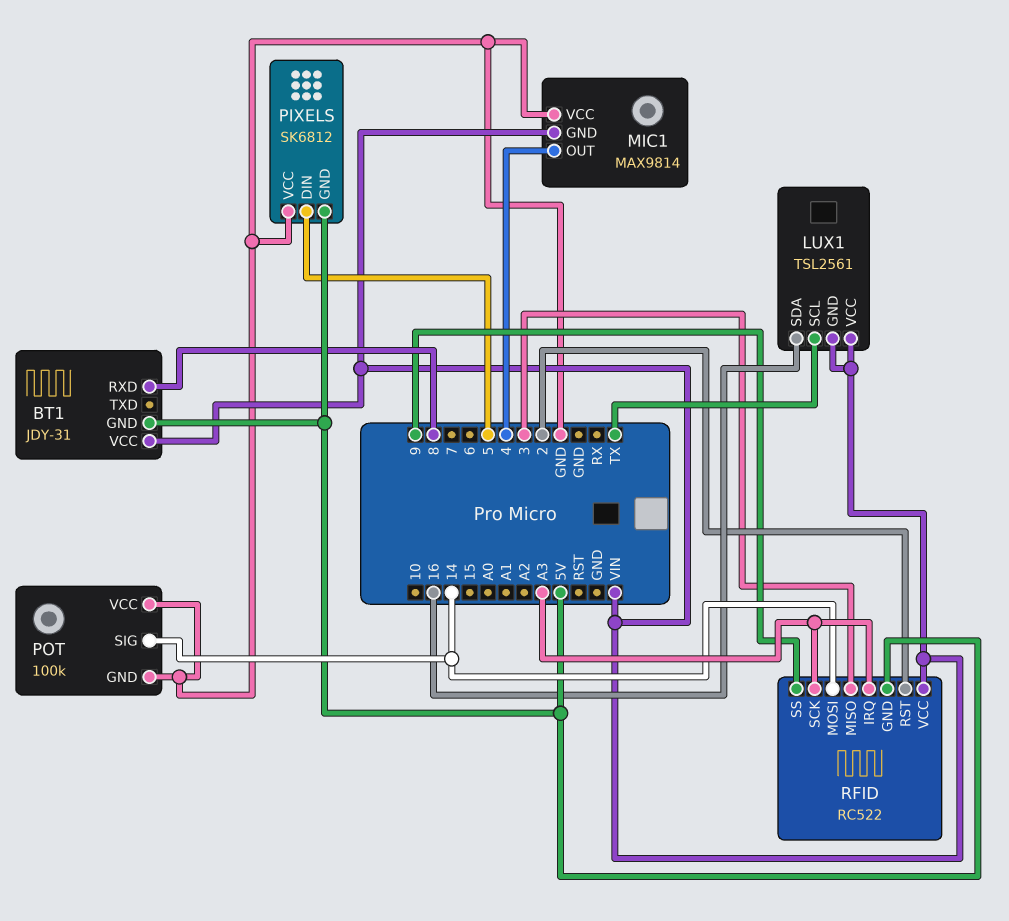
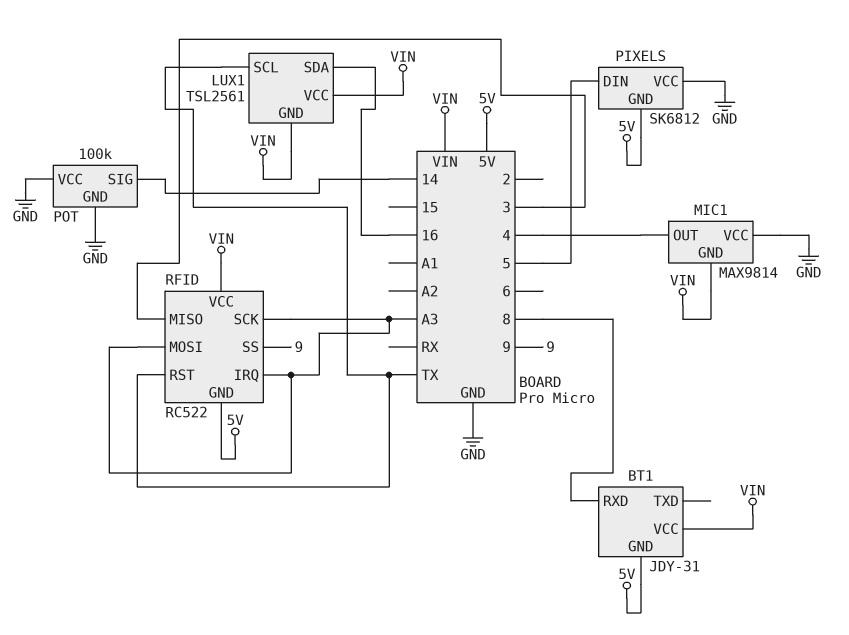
RFID pin MOSI: 14 -> A3
RFID pin RST: 2 -> TX

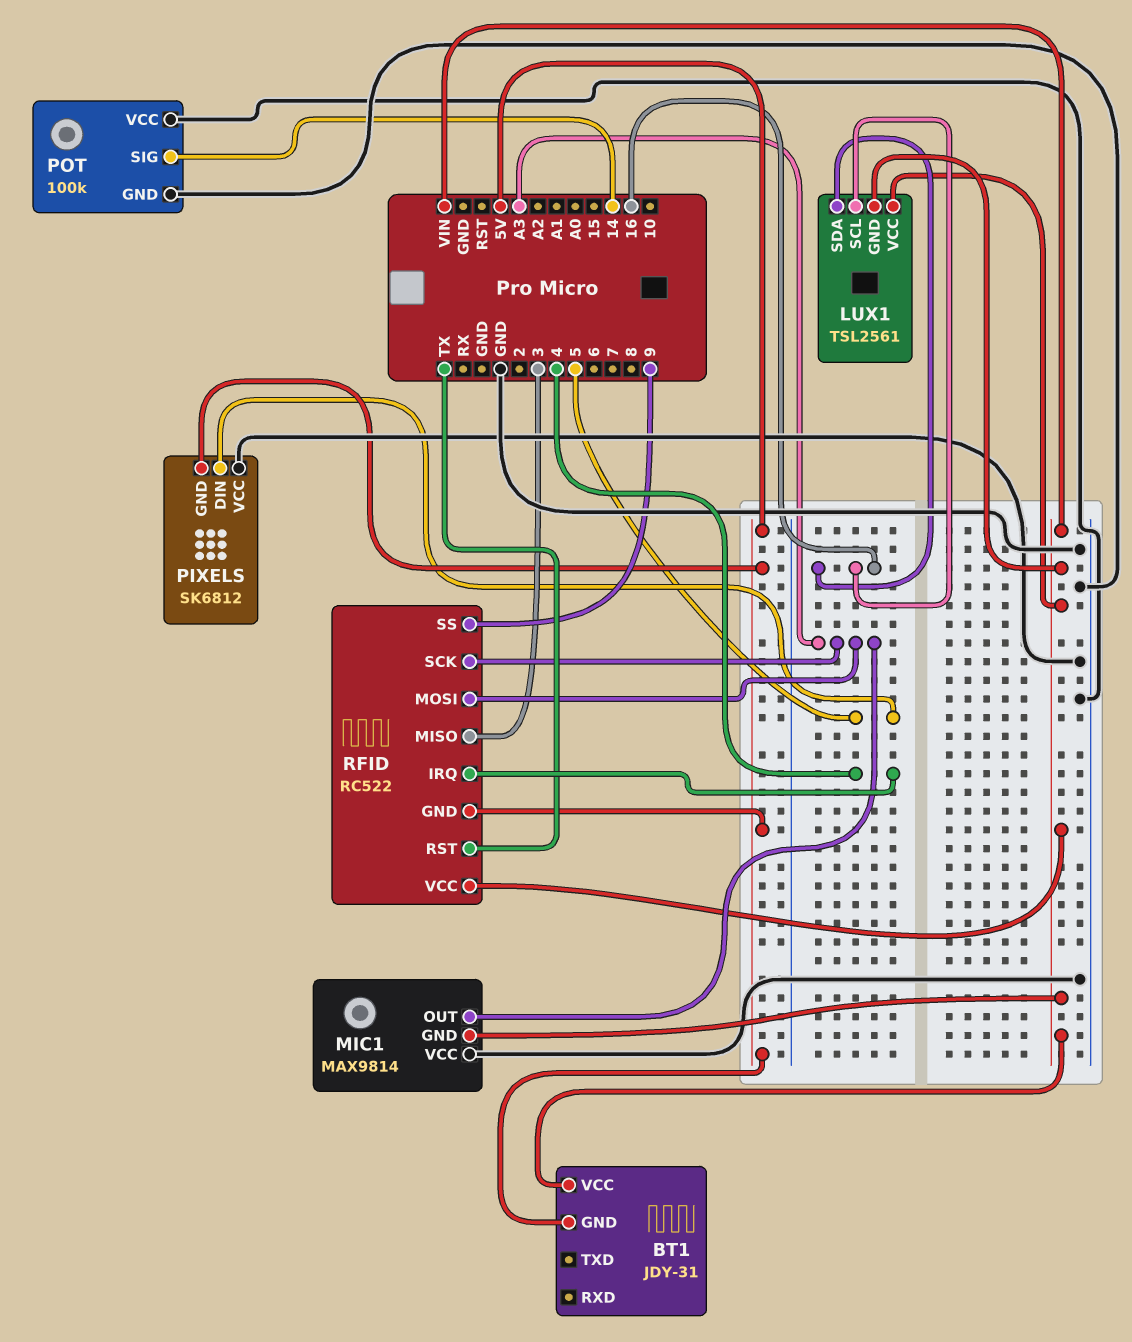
BT1 pin RXD: 8 -> none
LUX1 pin SCL: TX -> 16
MIC1 pin OUT: 4 -> A3
RFID pin IRQ: A3 -> 4

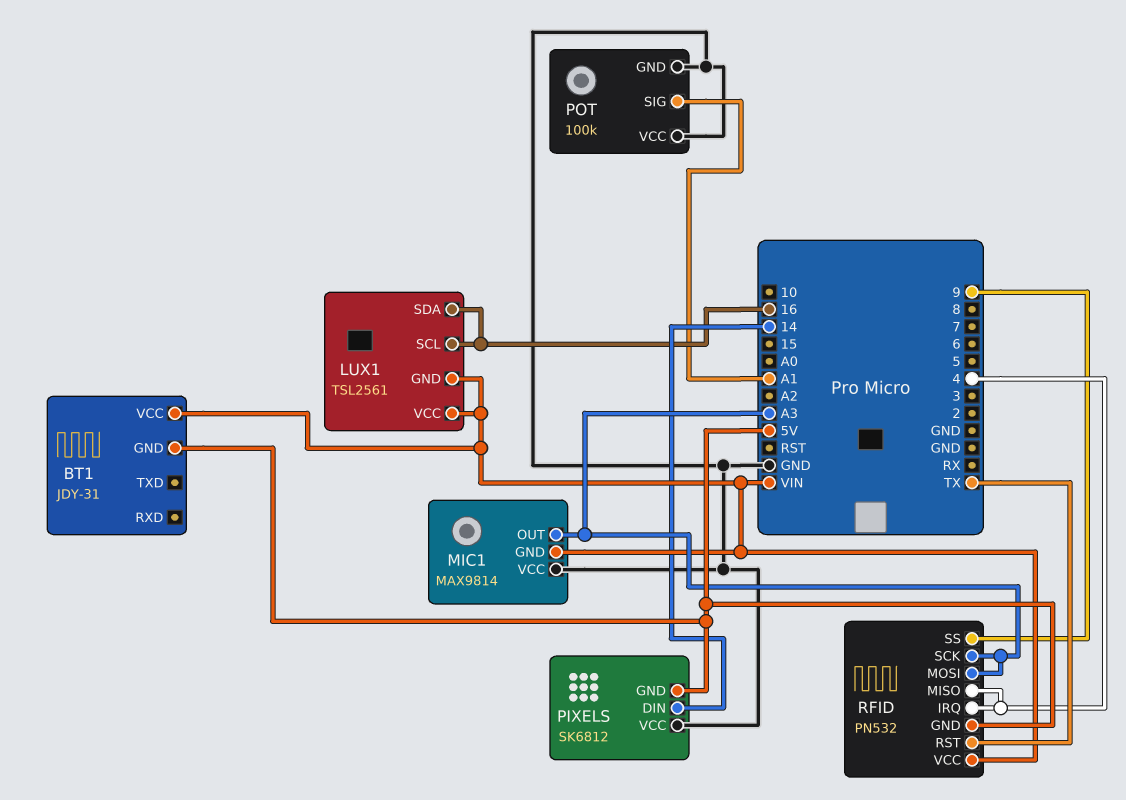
PIXELS pin DIN: 5 -> 14
POT pin SIG: 14 -> A1
RFID: RC522 -> PN532
RFID pin MISO: 3 -> 4

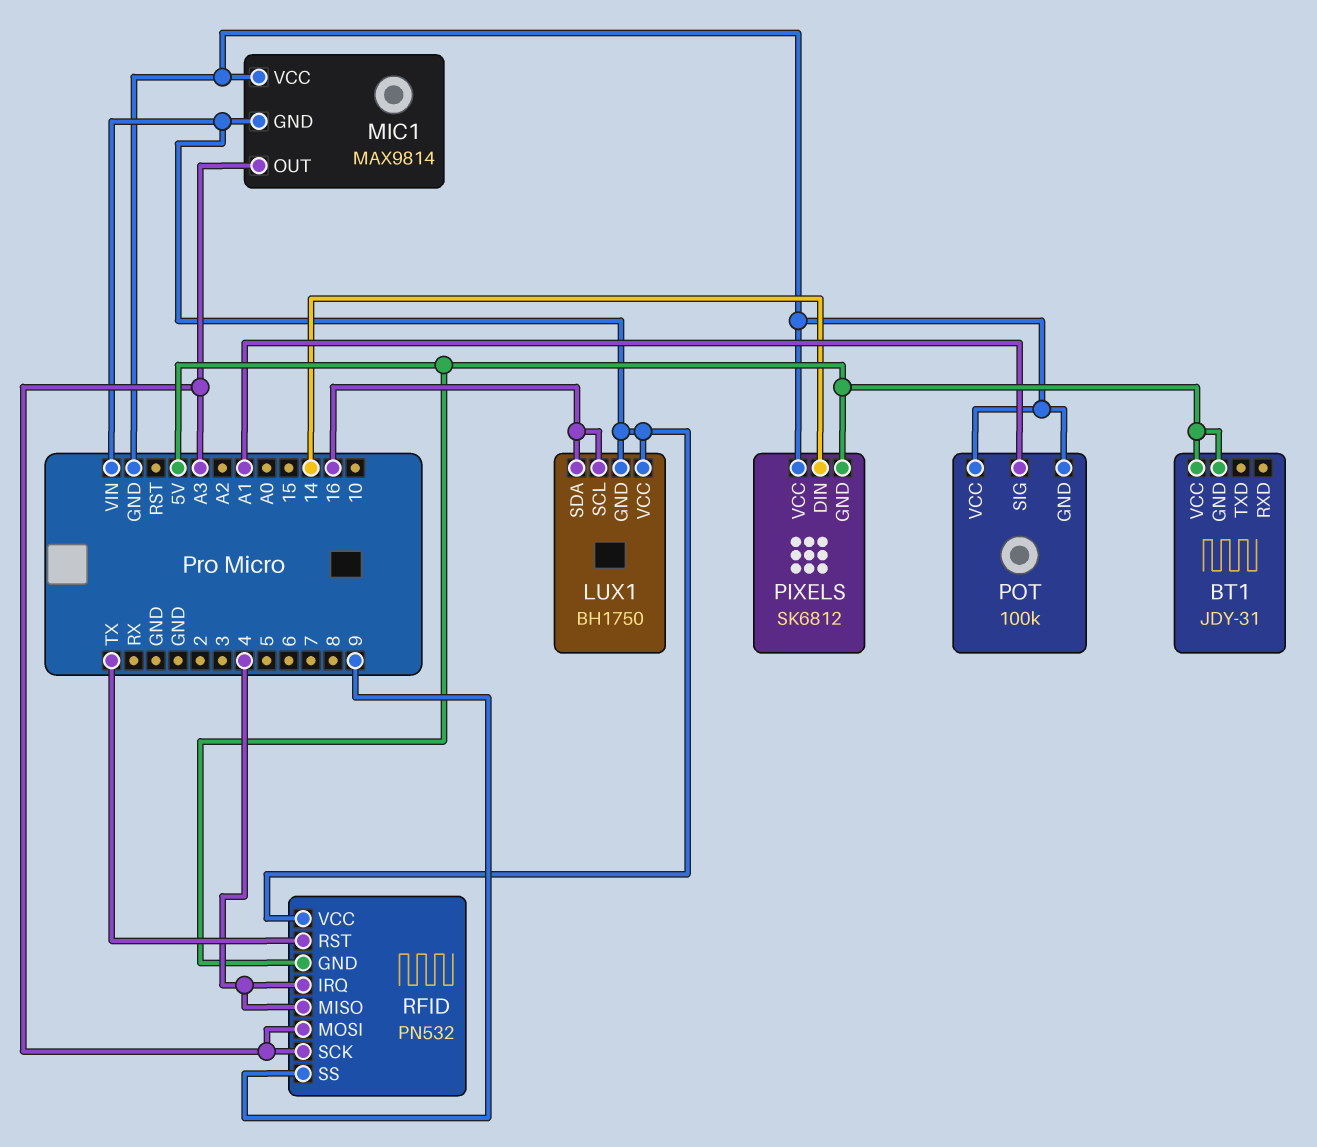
BT1 pin VCC: VIN -> 5V
LUX1: TSL2561 -> BH1750

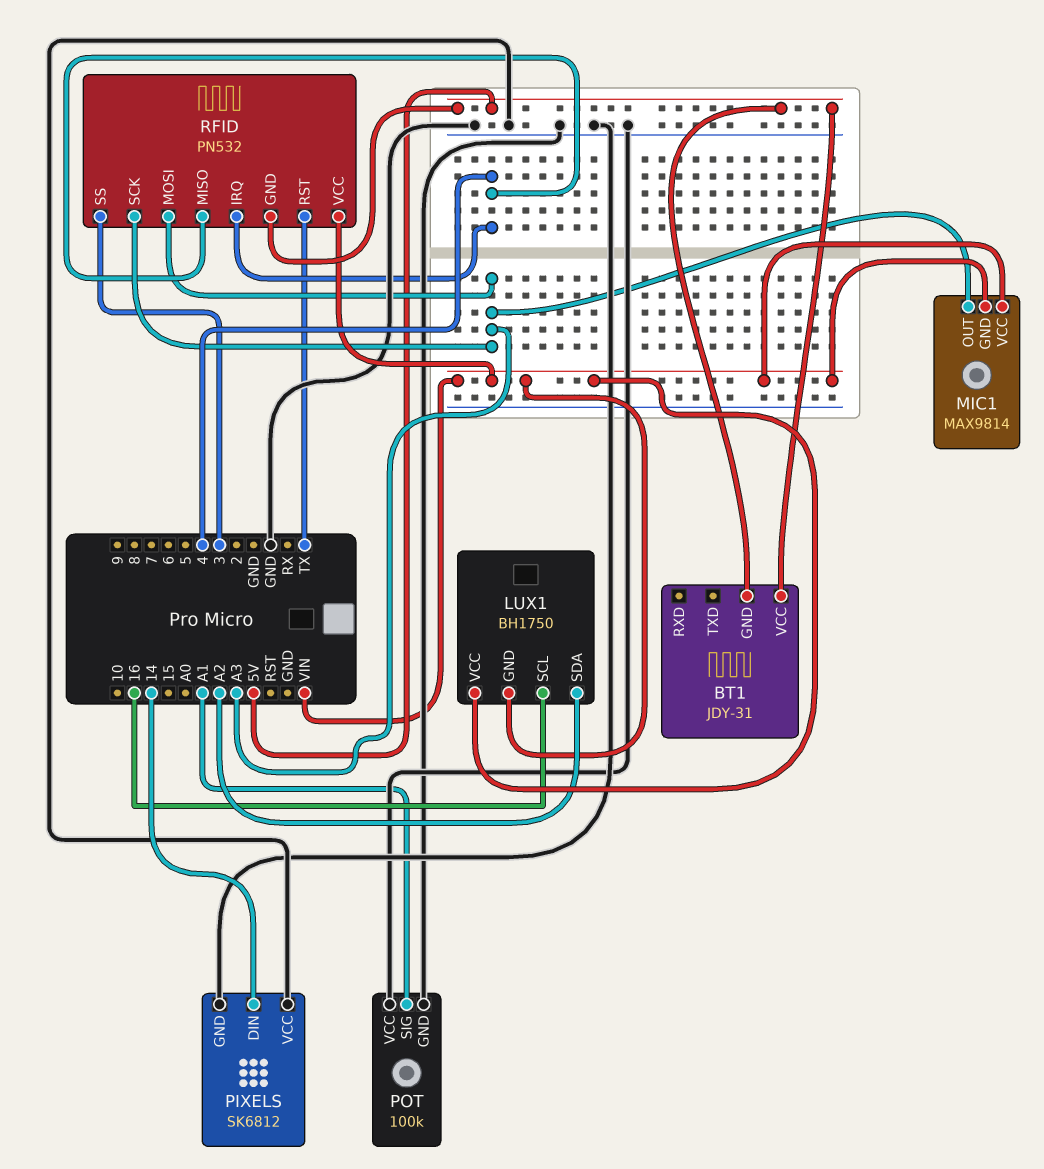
LUX1 pin SDA: 16 -> A2
MIC1 pin VCC: GND -> VIN
PIXELS pin GND: 5V -> GND
RFID pin SS: 9 -> 3

